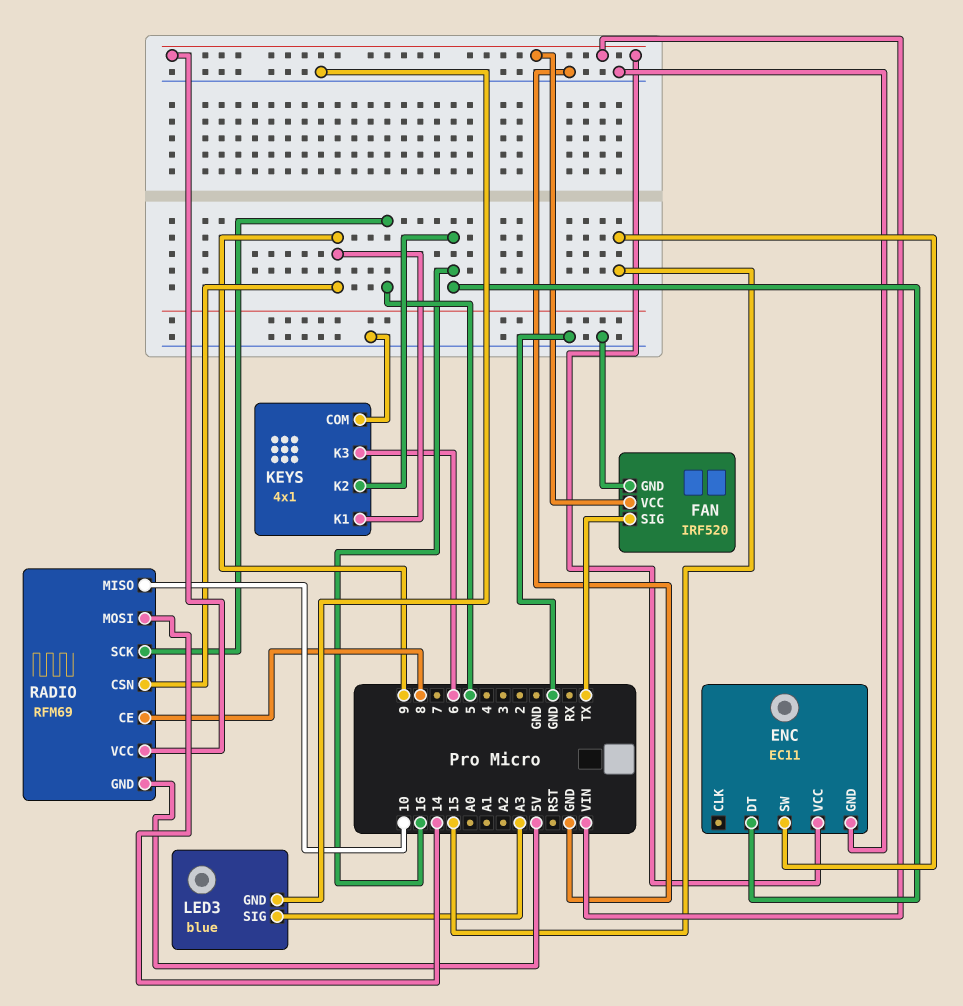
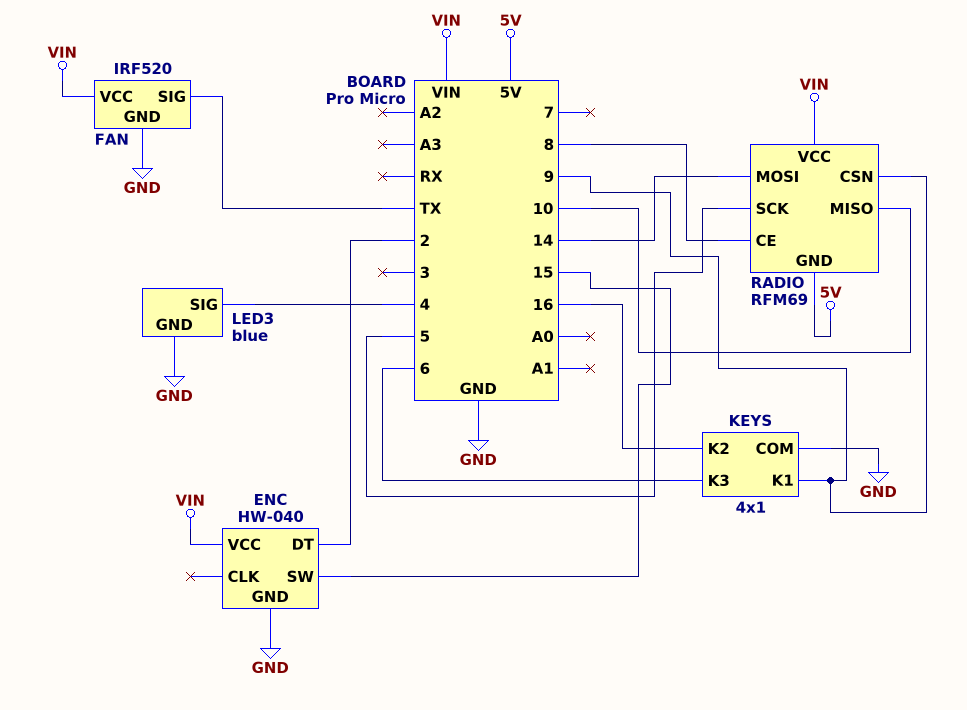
ENC: EC11 -> HW-040
ENC pin DT: 16 -> 2
LED3 pin SIG: A3 -> 4

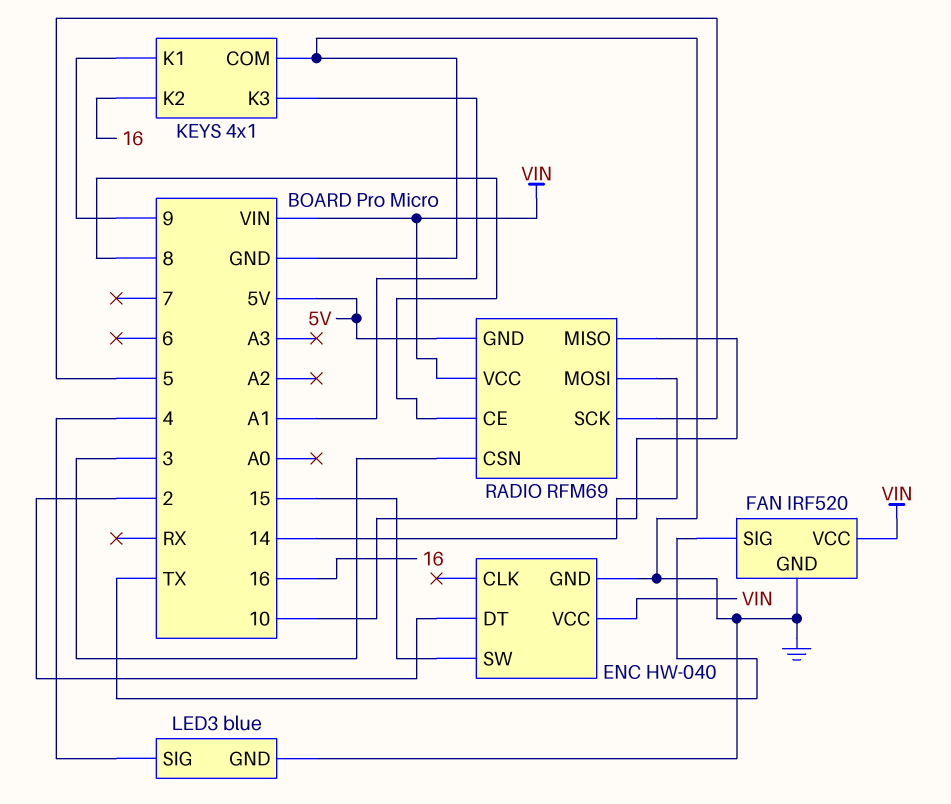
KEYS pin K3: 6 -> A1
RADIO pin CSN: 9 -> 3

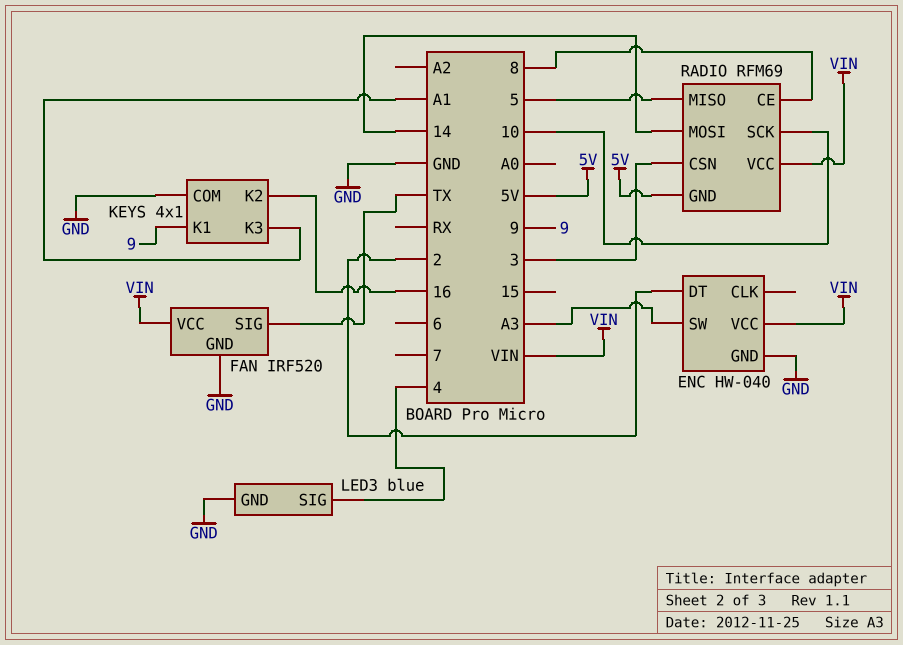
ENC pin SW: 15 -> A3
RADIO pin MISO: 10 -> 5
RADIO pin SCK: 5 -> 10

